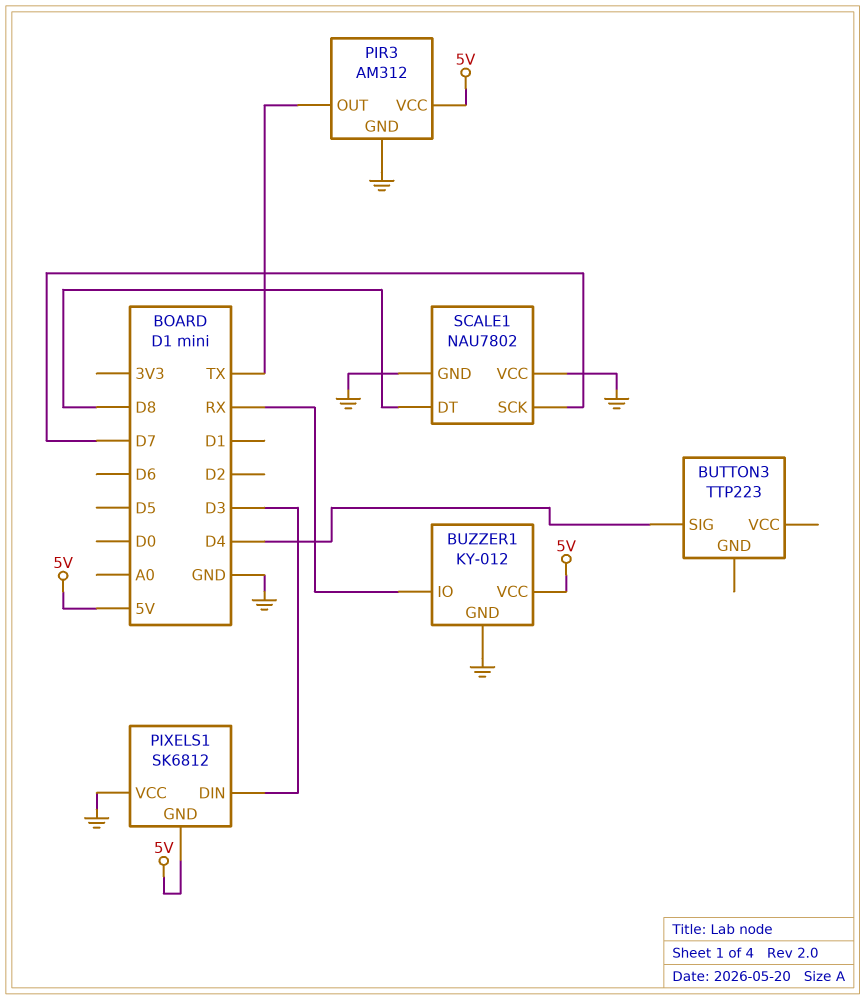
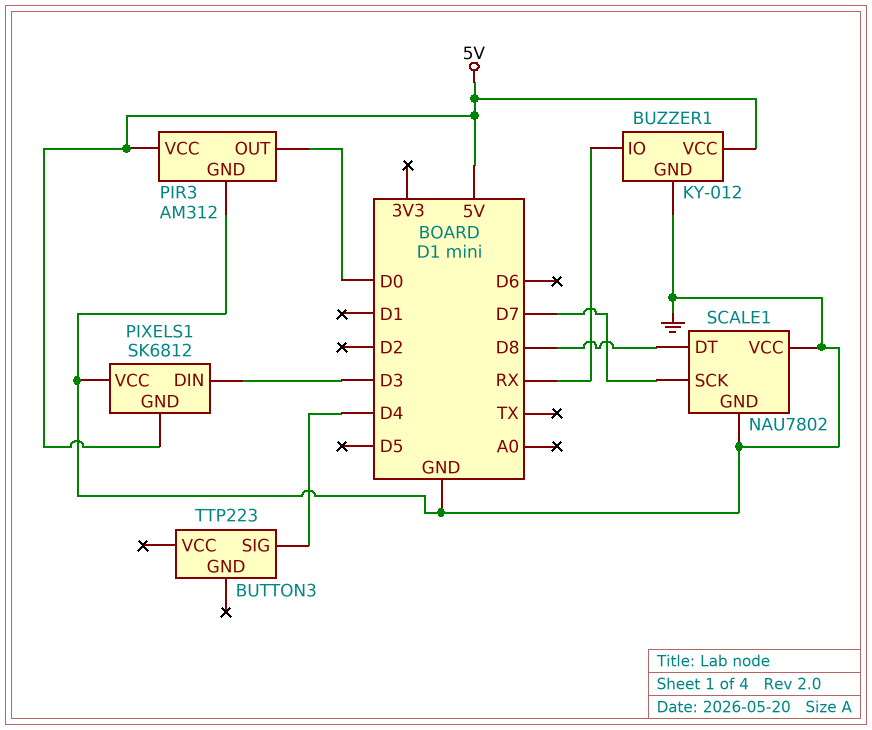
PIR3 pin OUT: TX -> D0

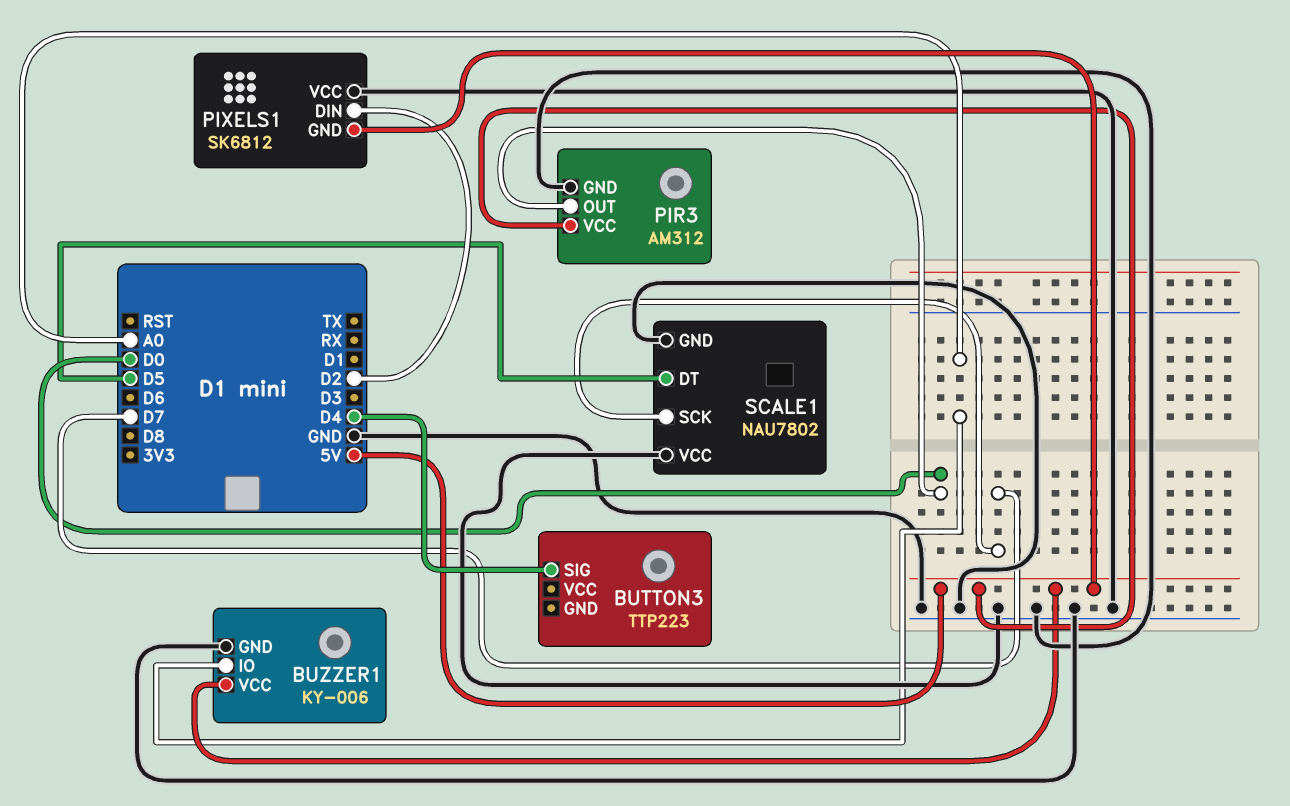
BUZZER1: KY-012 -> KY-006
BUZZER1 pin IO: RX -> A0
PIXELS1 pin DIN: D3 -> D2
SCALE1 pin DT: D8 -> D5

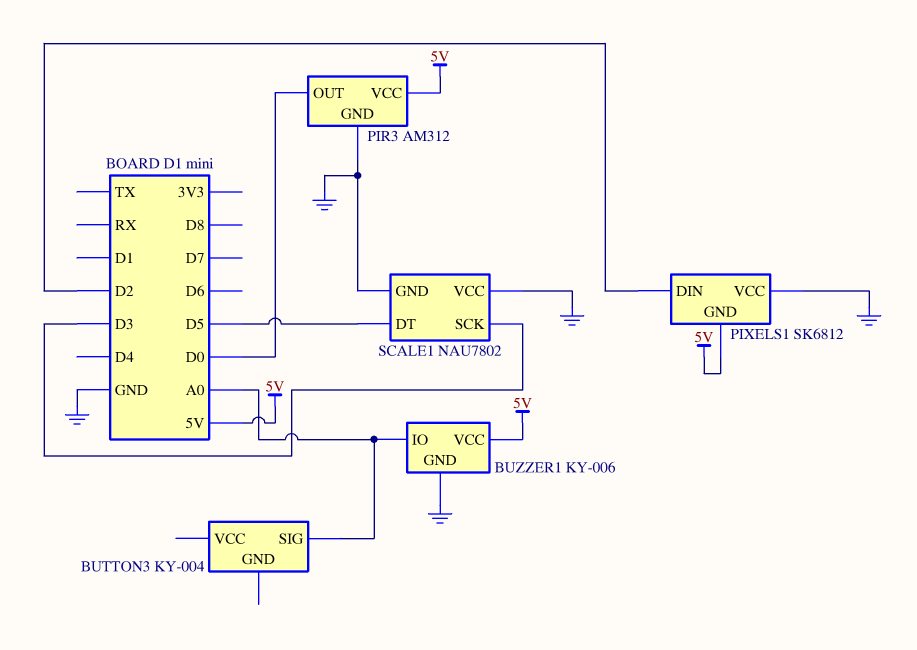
BUTTON3: TTP223 -> KY-004
BUTTON3 pin SIG: D4 -> A0
SCALE1 pin SCK: D7 -> D3

